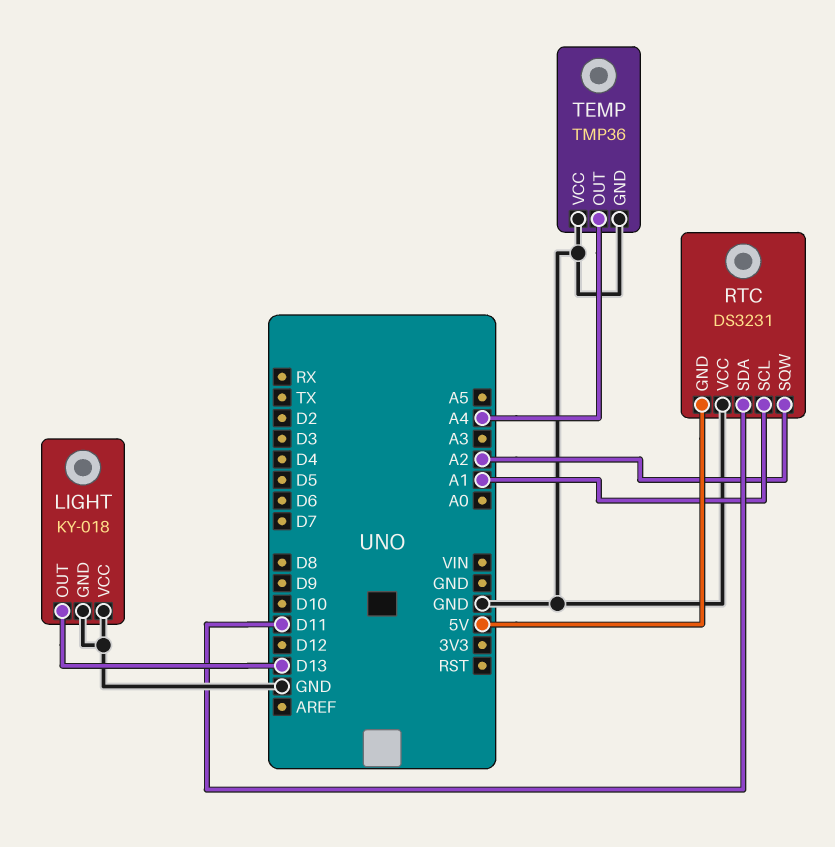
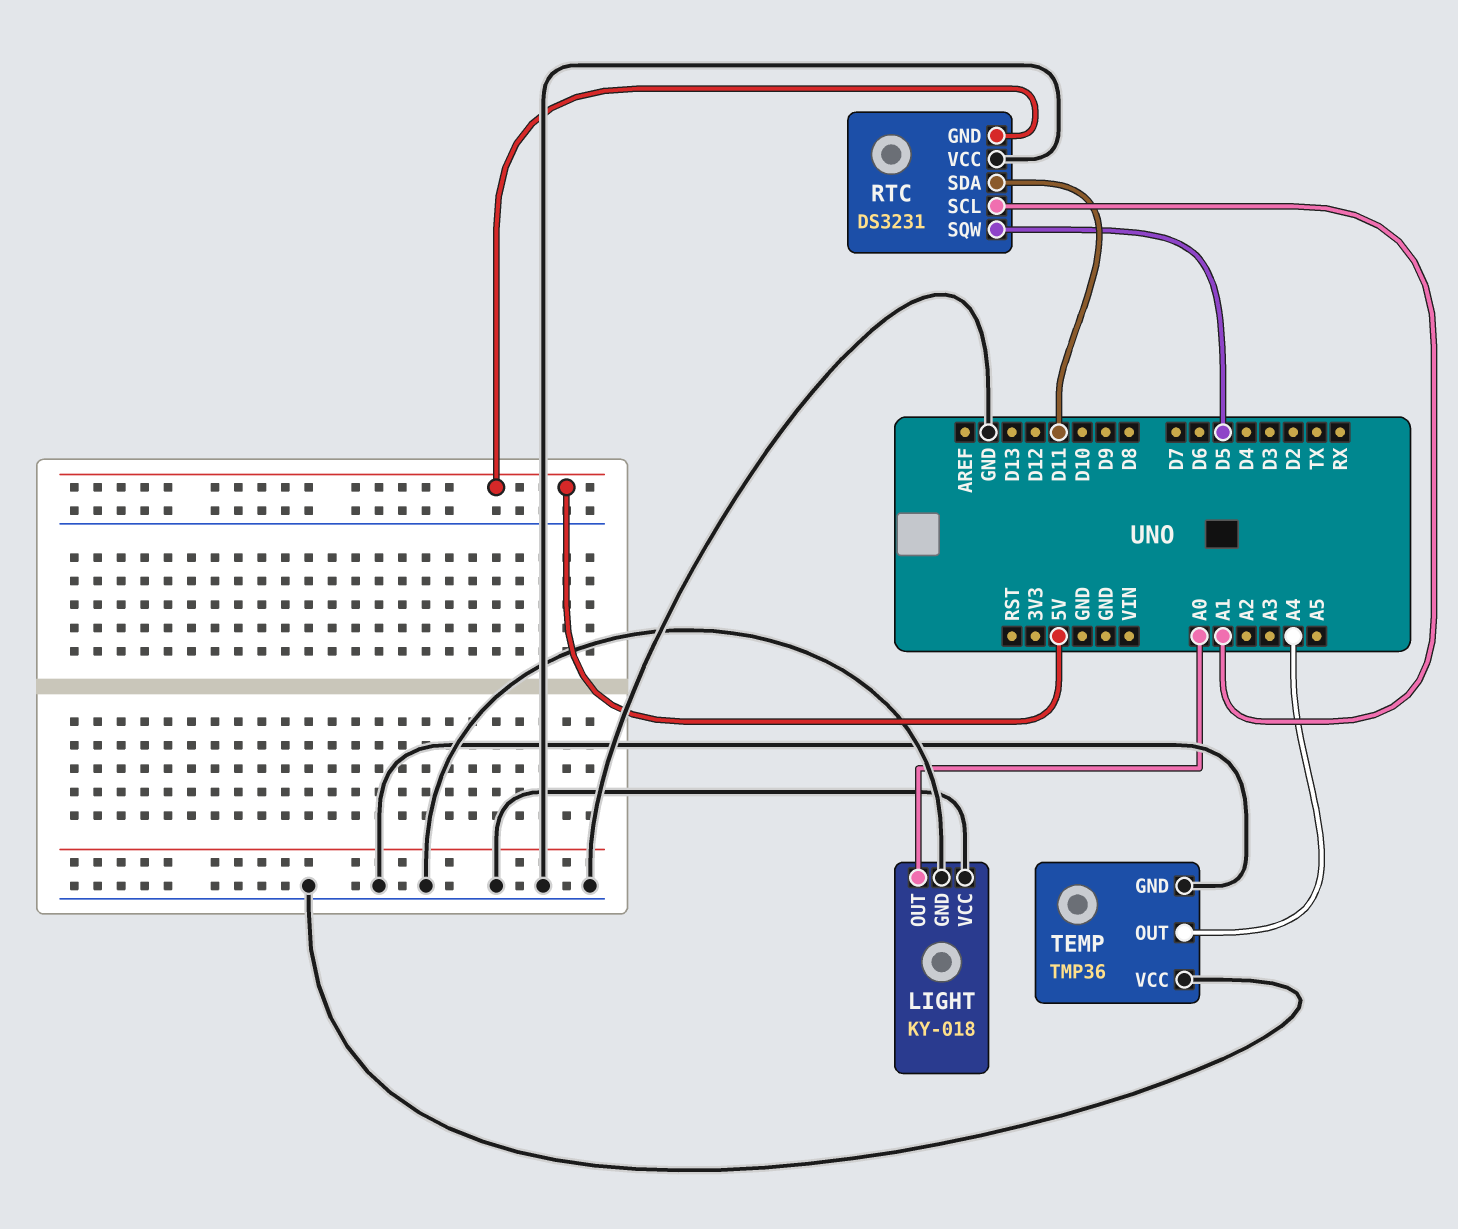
LIGHT pin OUT: D13 -> A0
RTC pin SQW: A2 -> D5

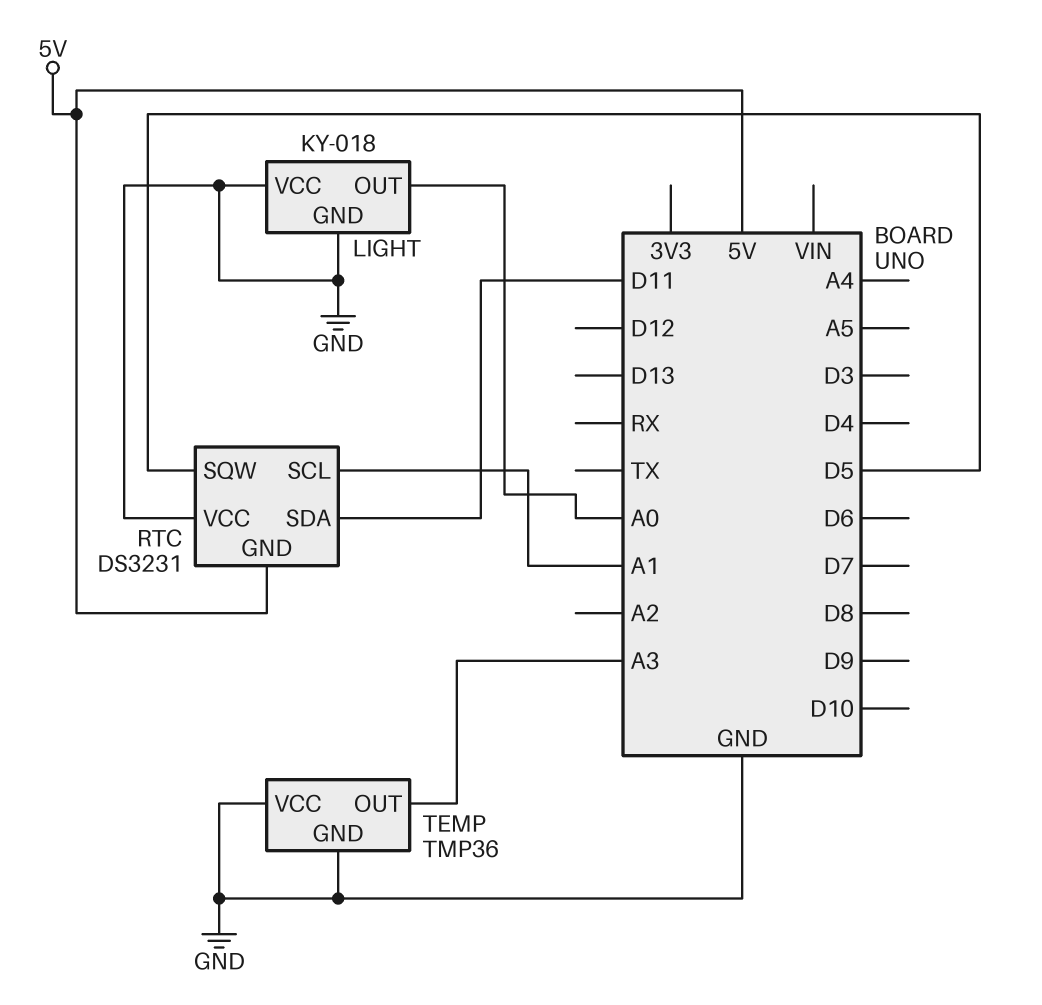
TEMP pin OUT: A4 -> A3

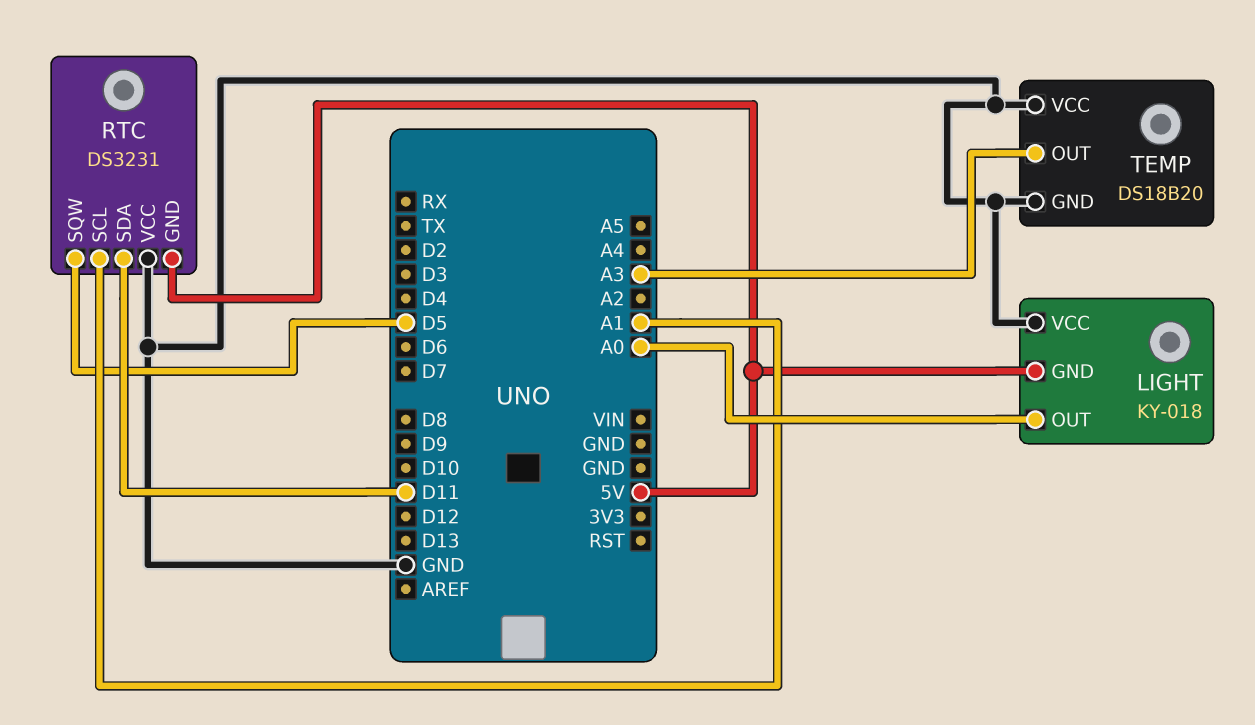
LIGHT pin GND: GND -> 5V
TEMP: TMP36 -> DS18B20

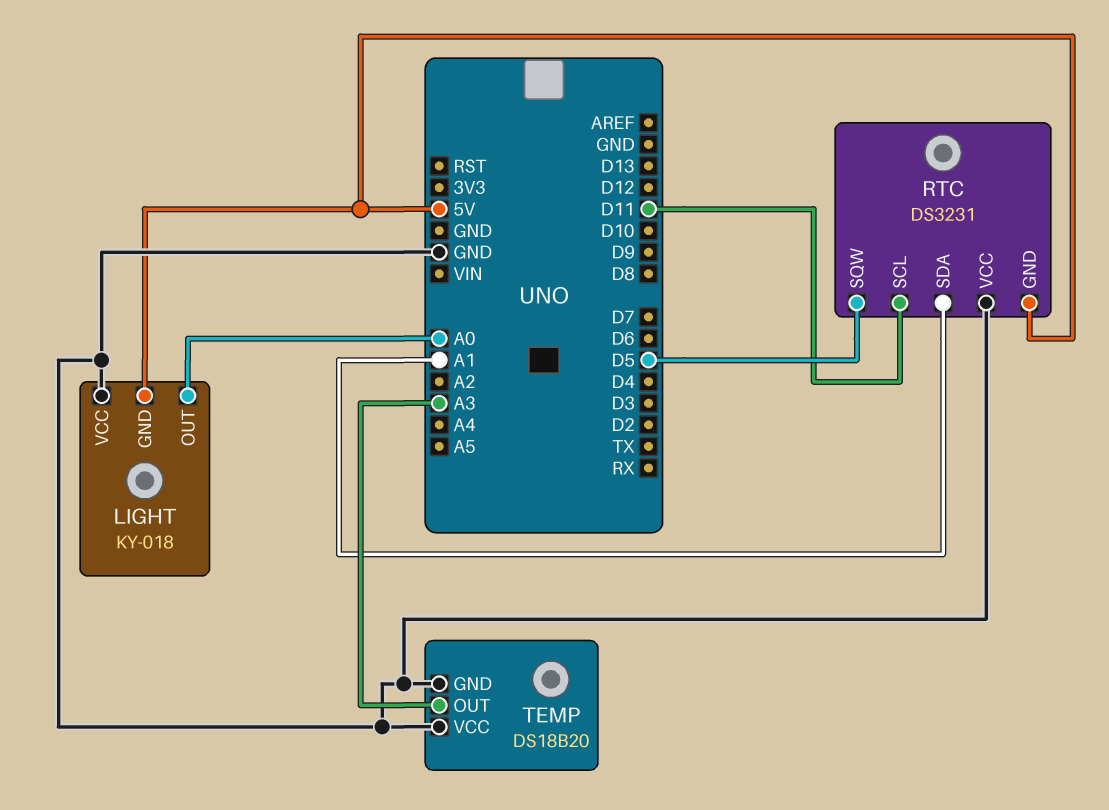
RTC pin SCL: A1 -> D11
RTC pin SDA: D11 -> A1

